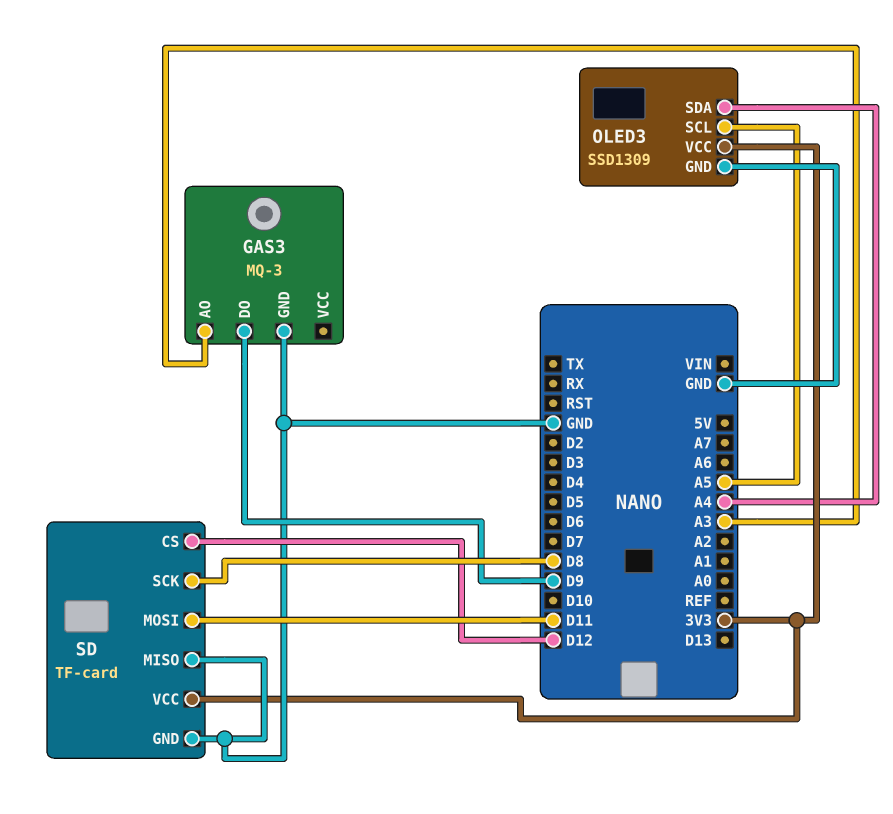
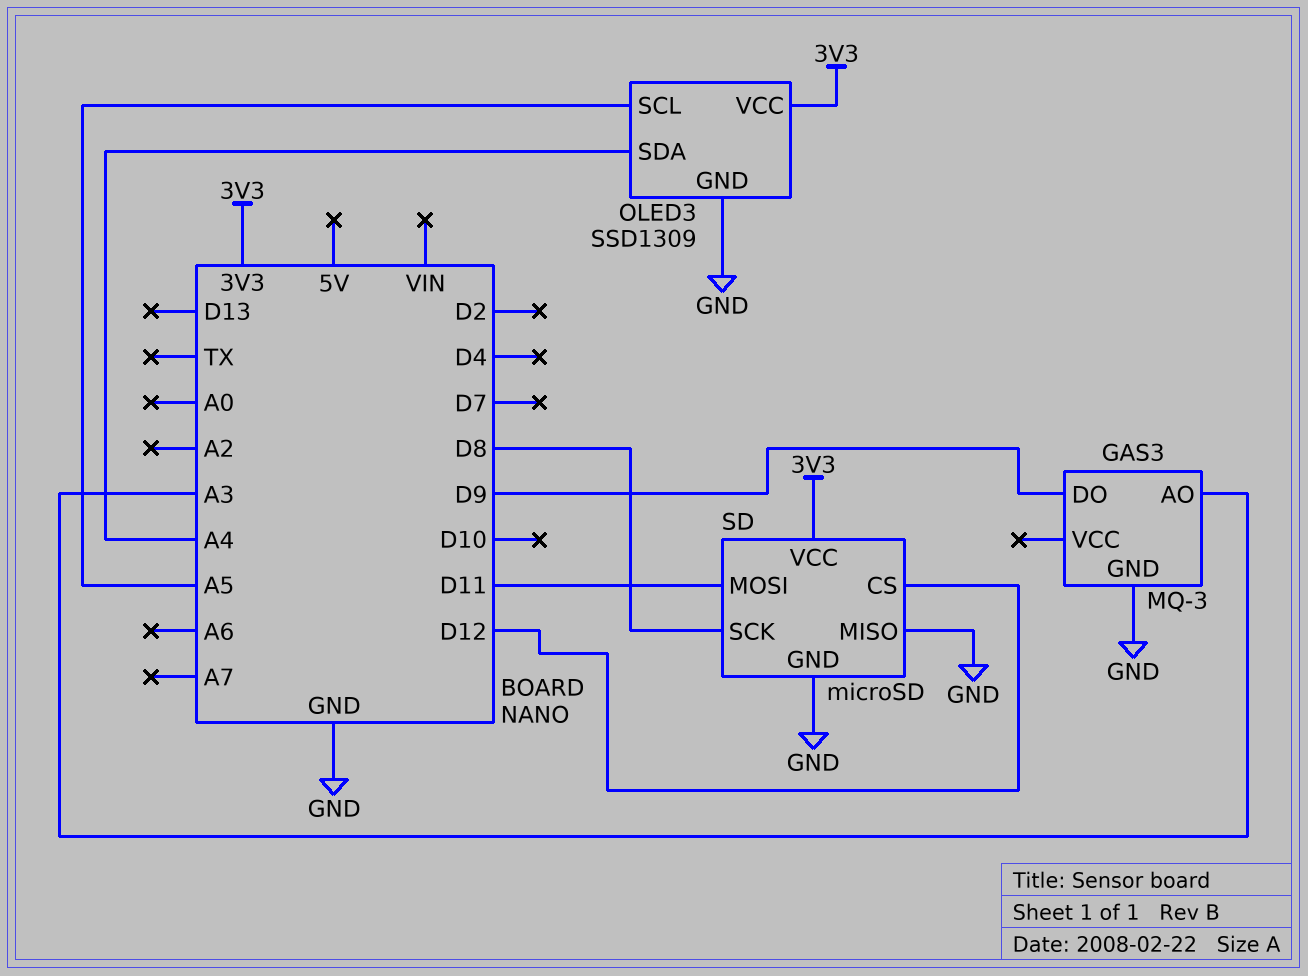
SD: TF-card -> microSD

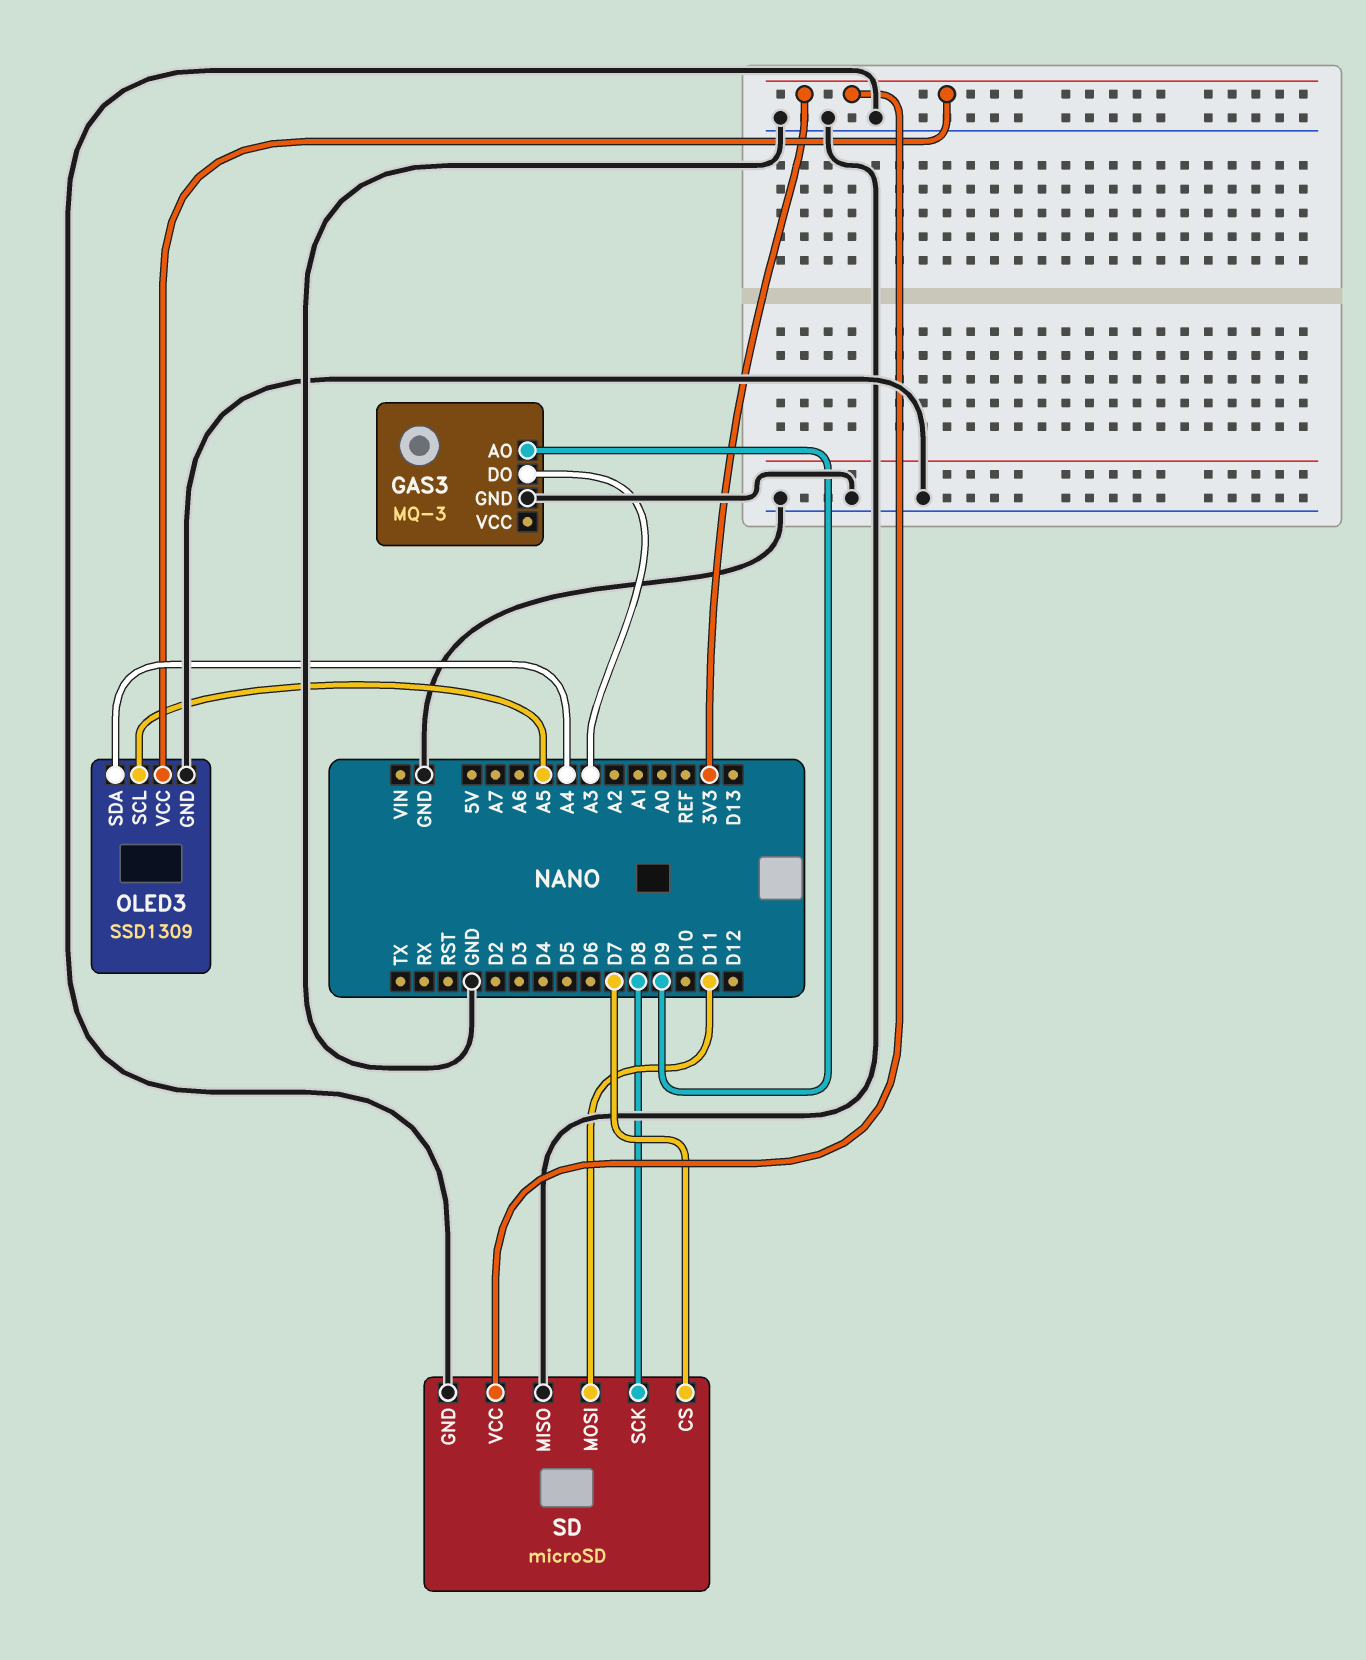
GAS3 pin AO: A3 -> D9
GAS3 pin DO: D9 -> A3
SD pin CS: D12 -> D7

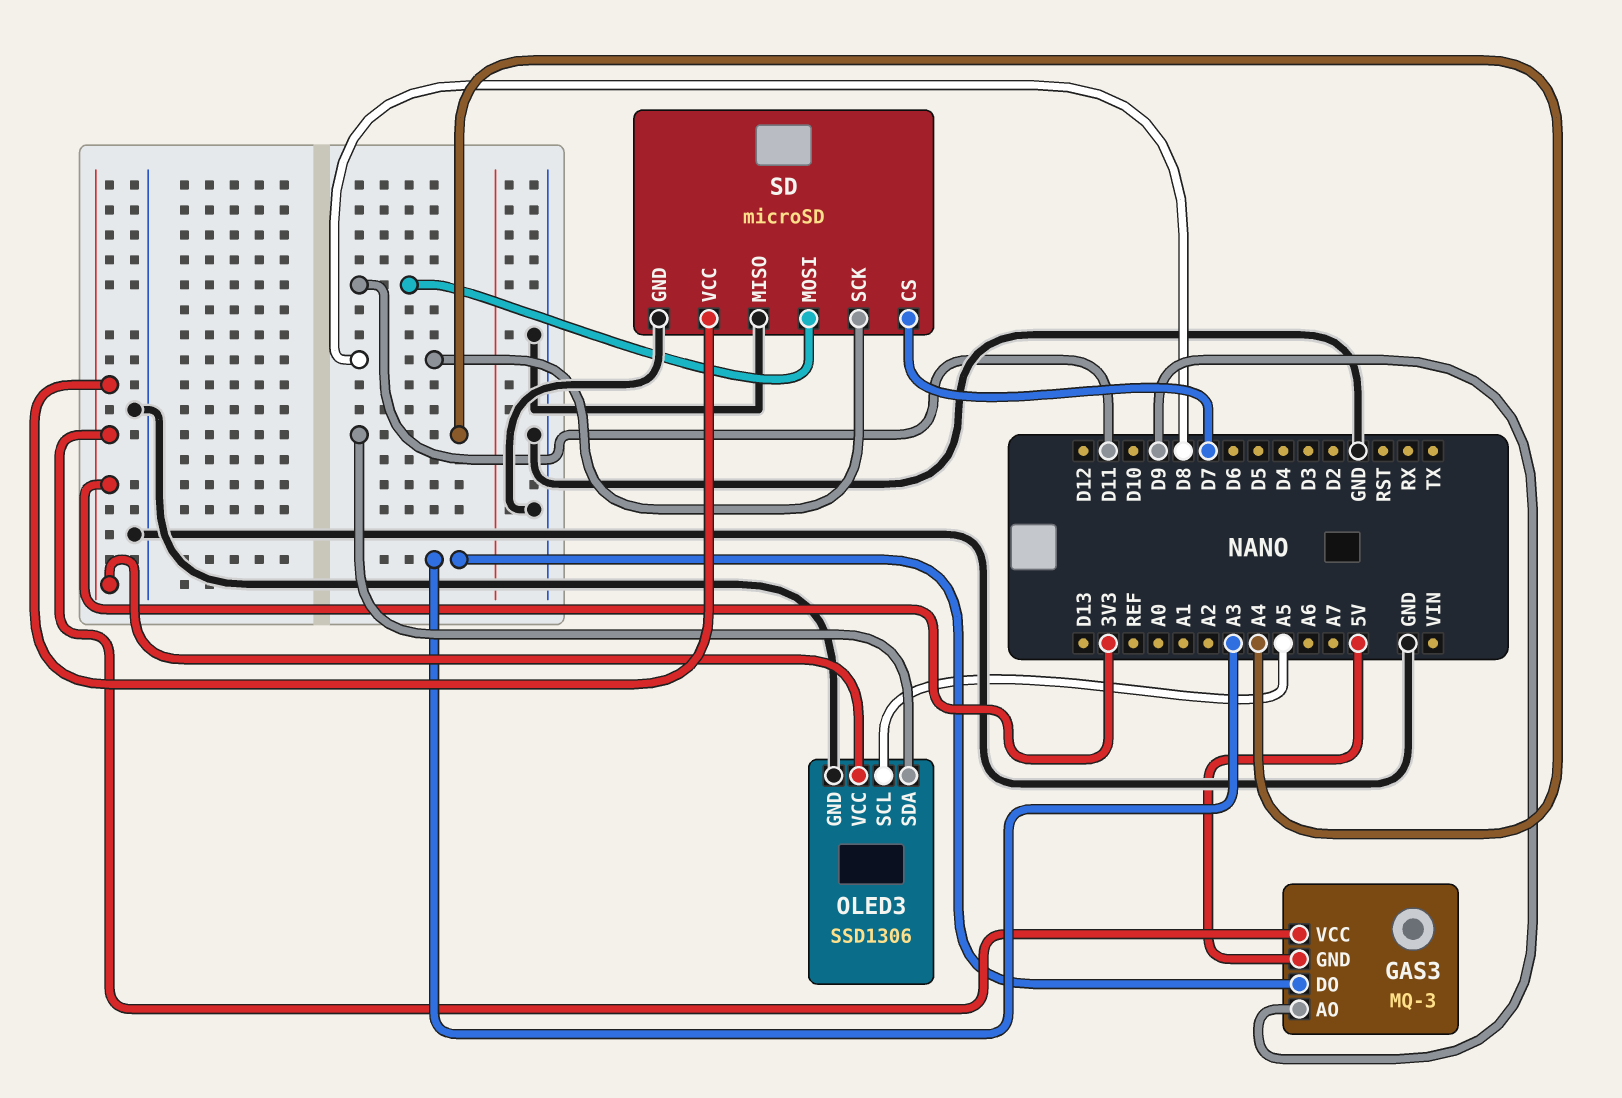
GAS3 pin GND: GND -> 5V
GAS3 pin VCC: none -> 3V3
OLED3: SSD1309 -> SSD1306

